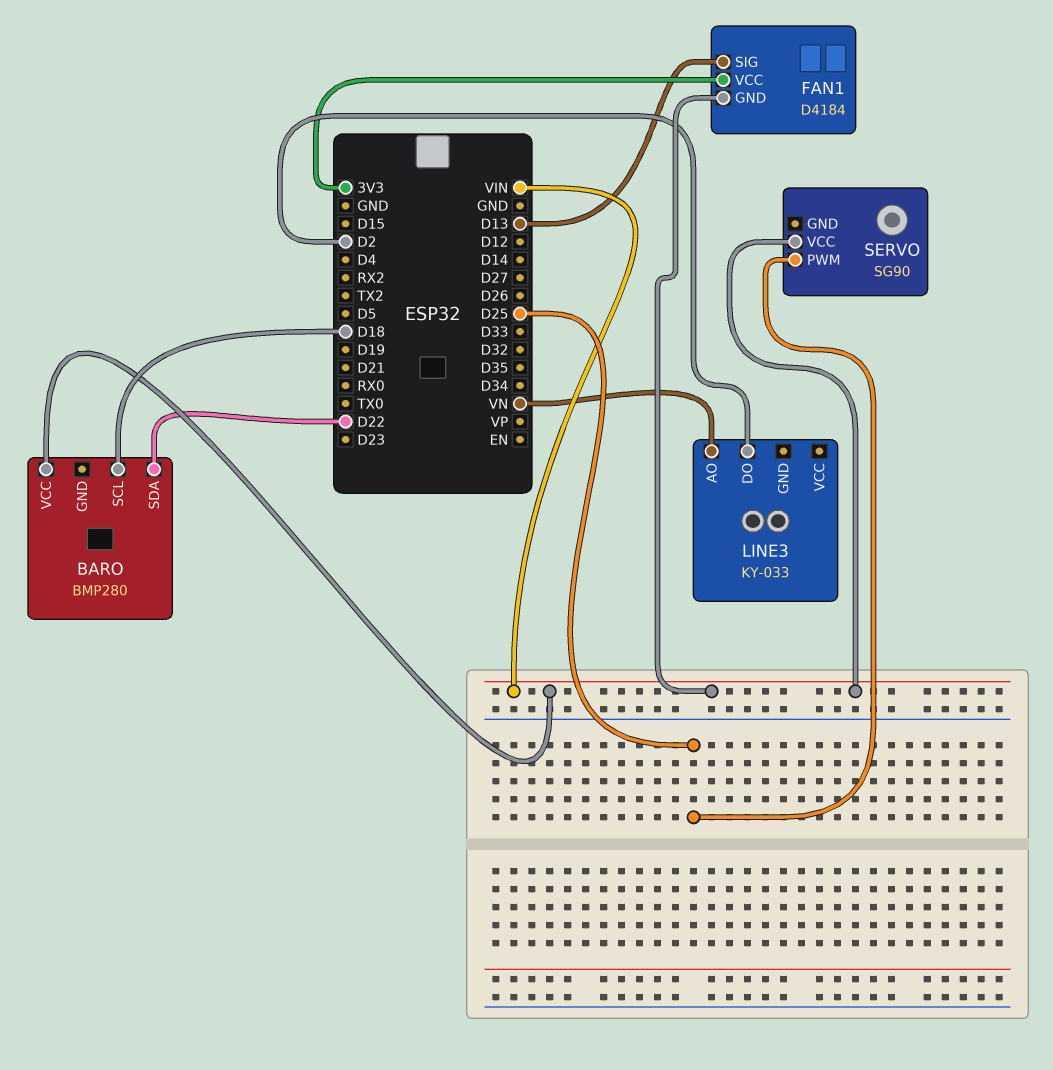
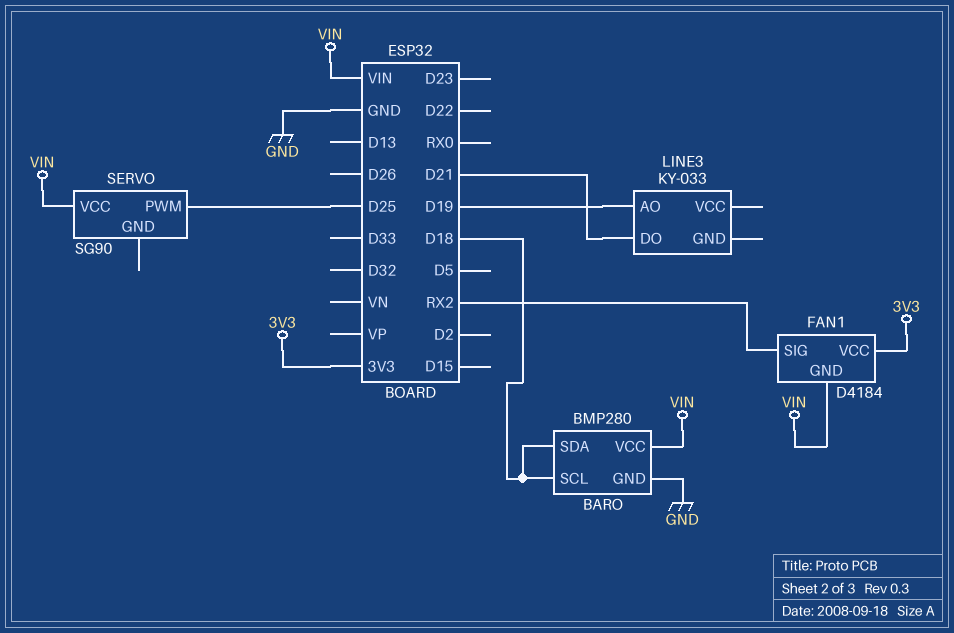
BARO pin GND: none -> GND
BARO pin SDA: D22 -> D18
FAN1 pin SIG: D13 -> RX2
LINE3 pin AO: VN -> D19
LINE3 pin DO: D2 -> D21

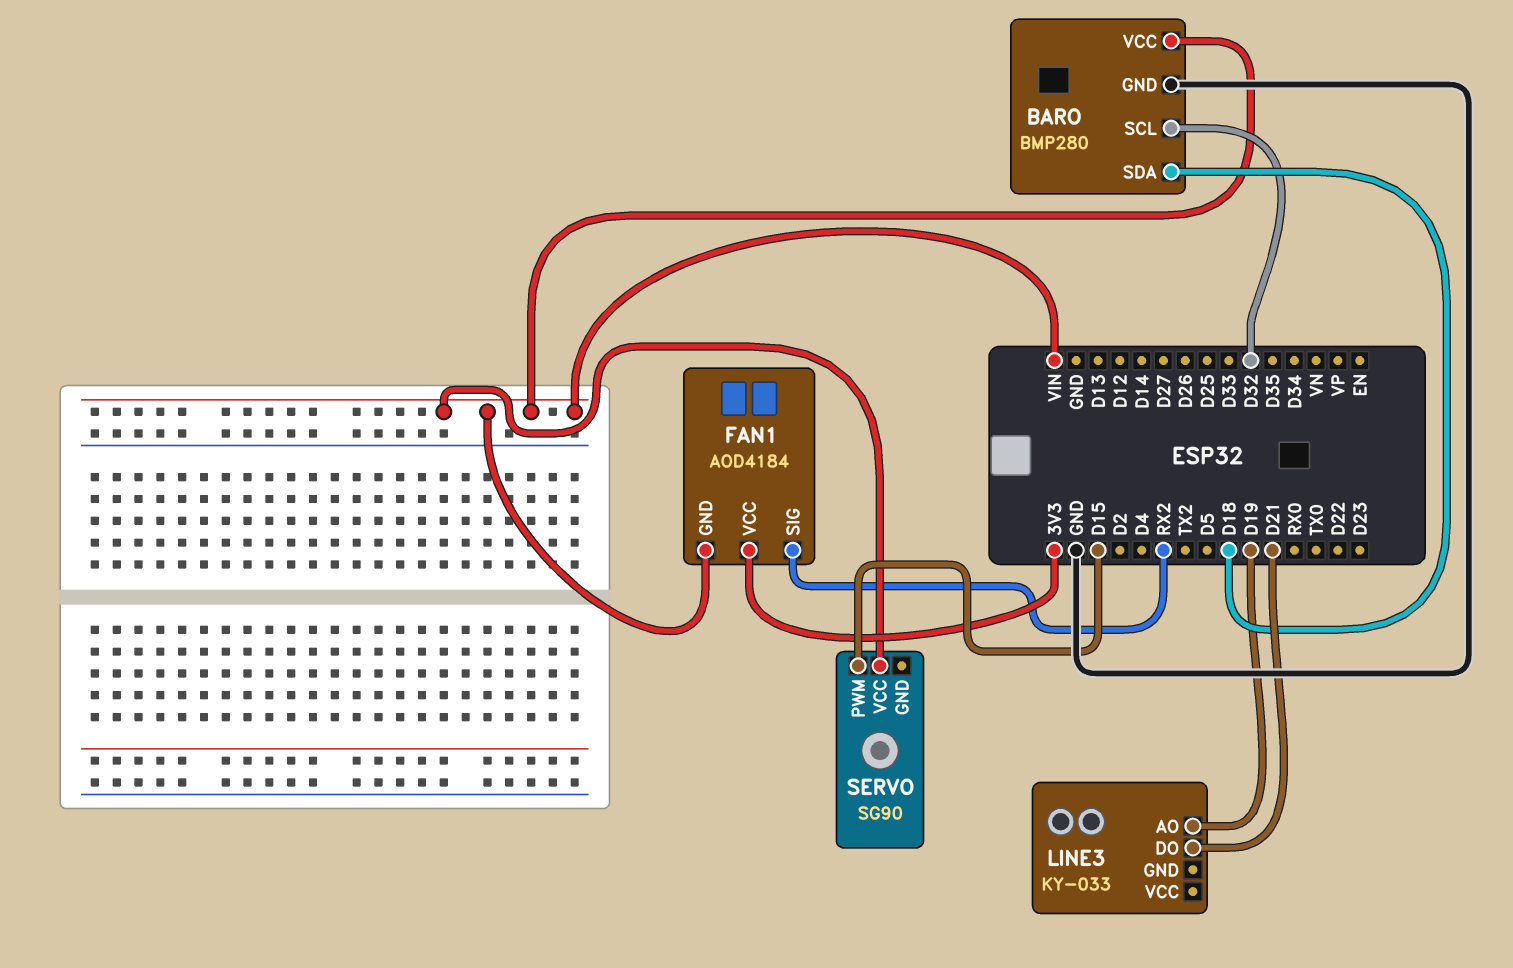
BARO pin SCL: D18 -> D32
FAN1: D4184 -> AOD4184
SERVO pin PWM: D25 -> D15

